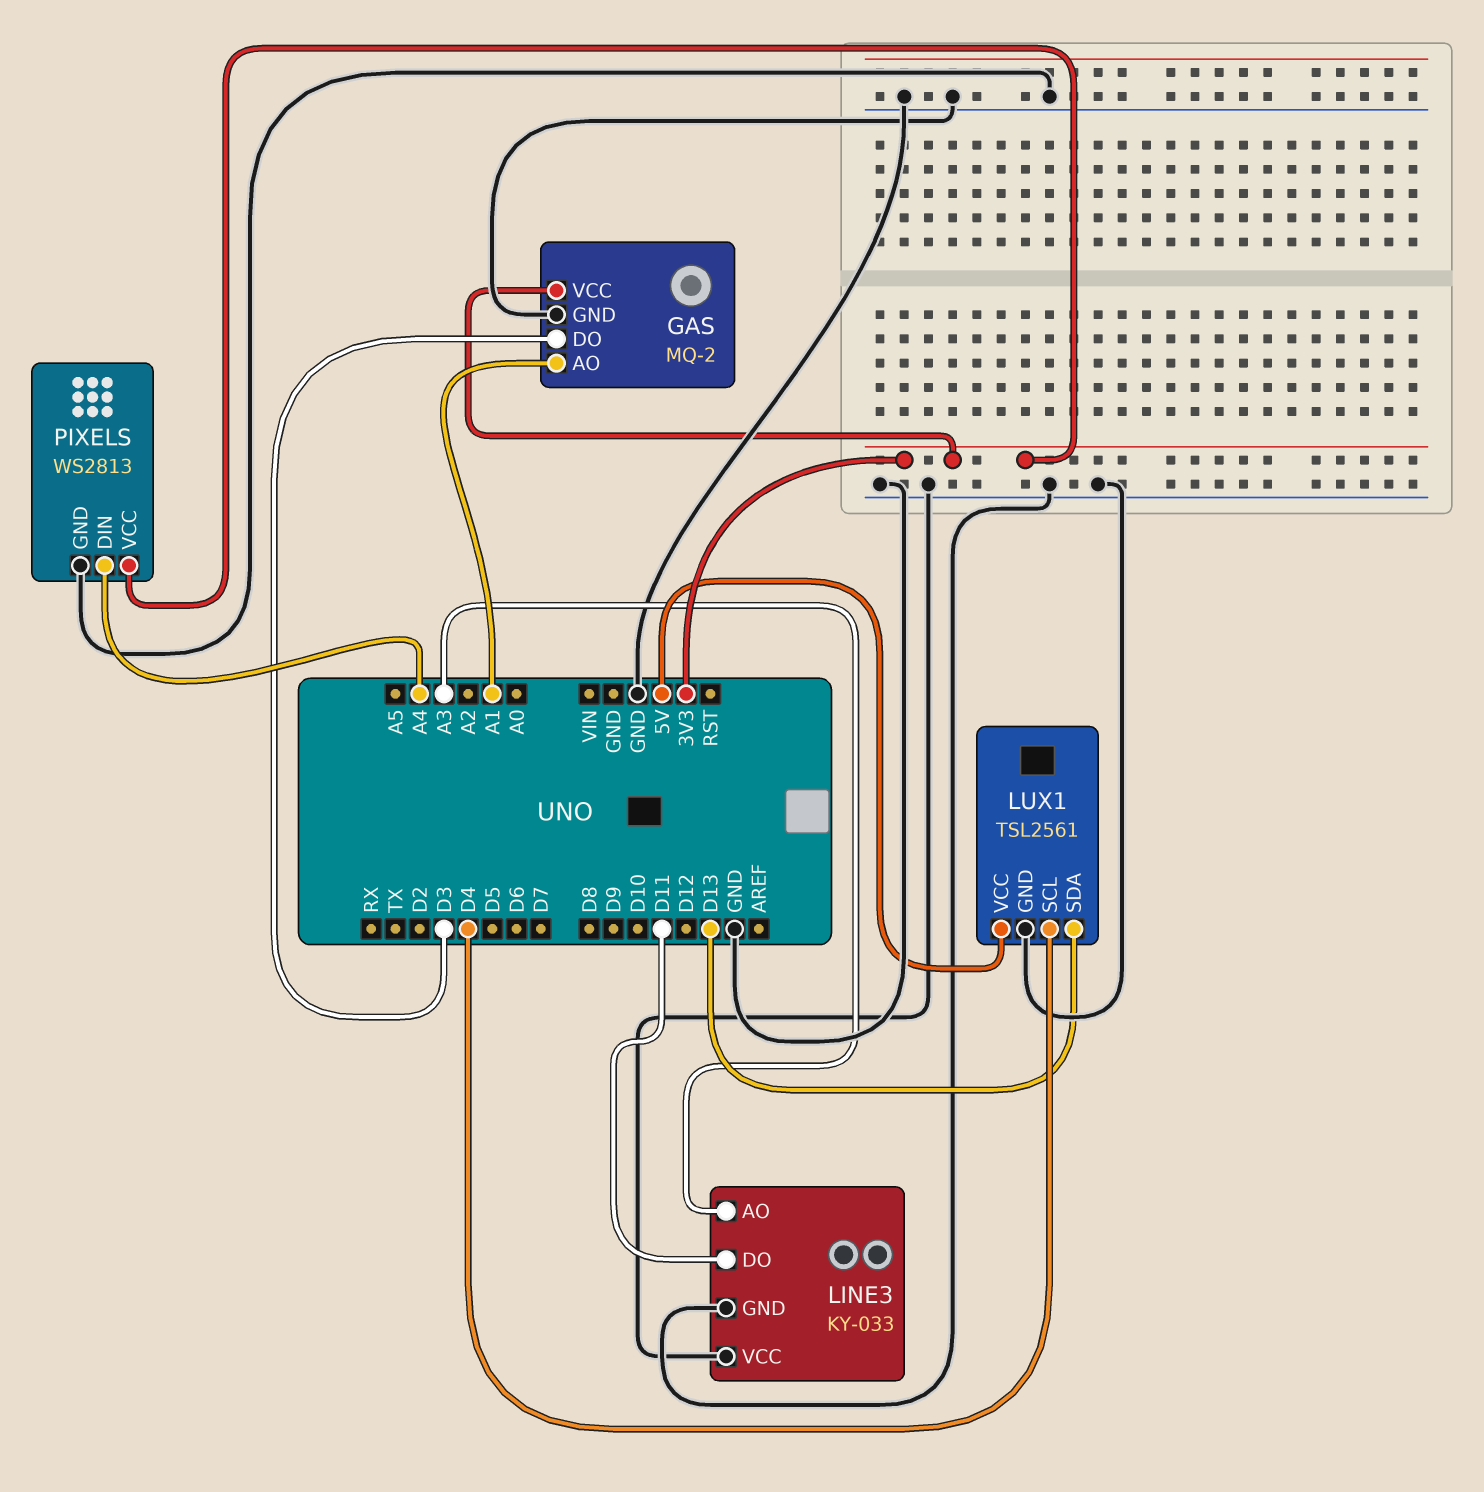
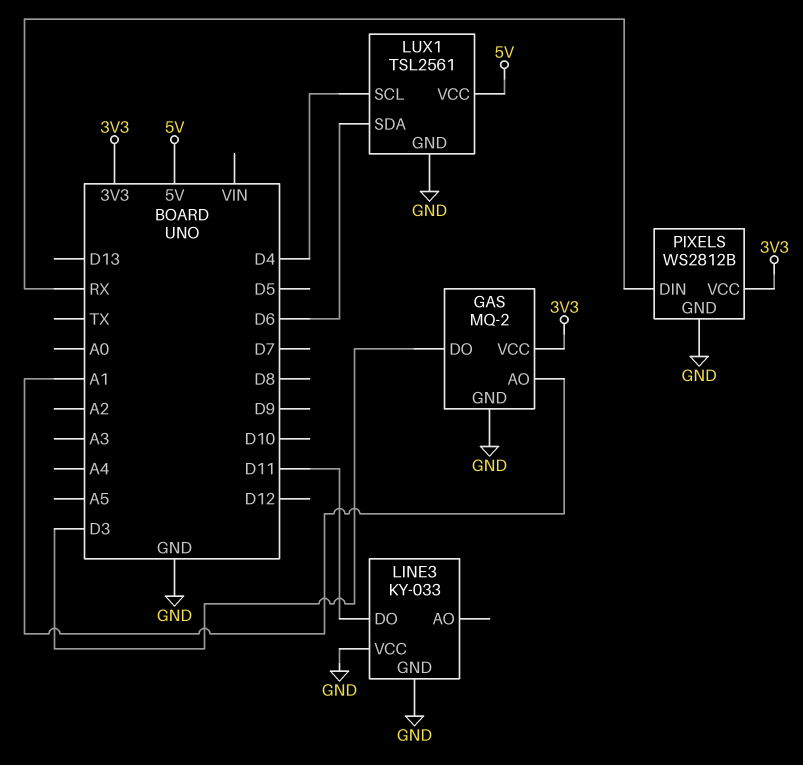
LINE3 pin AO: A3 -> none
LUX1 pin SDA: D13 -> D6
PIXELS: WS2813 -> WS2812B
PIXELS pin DIN: A4 -> RX

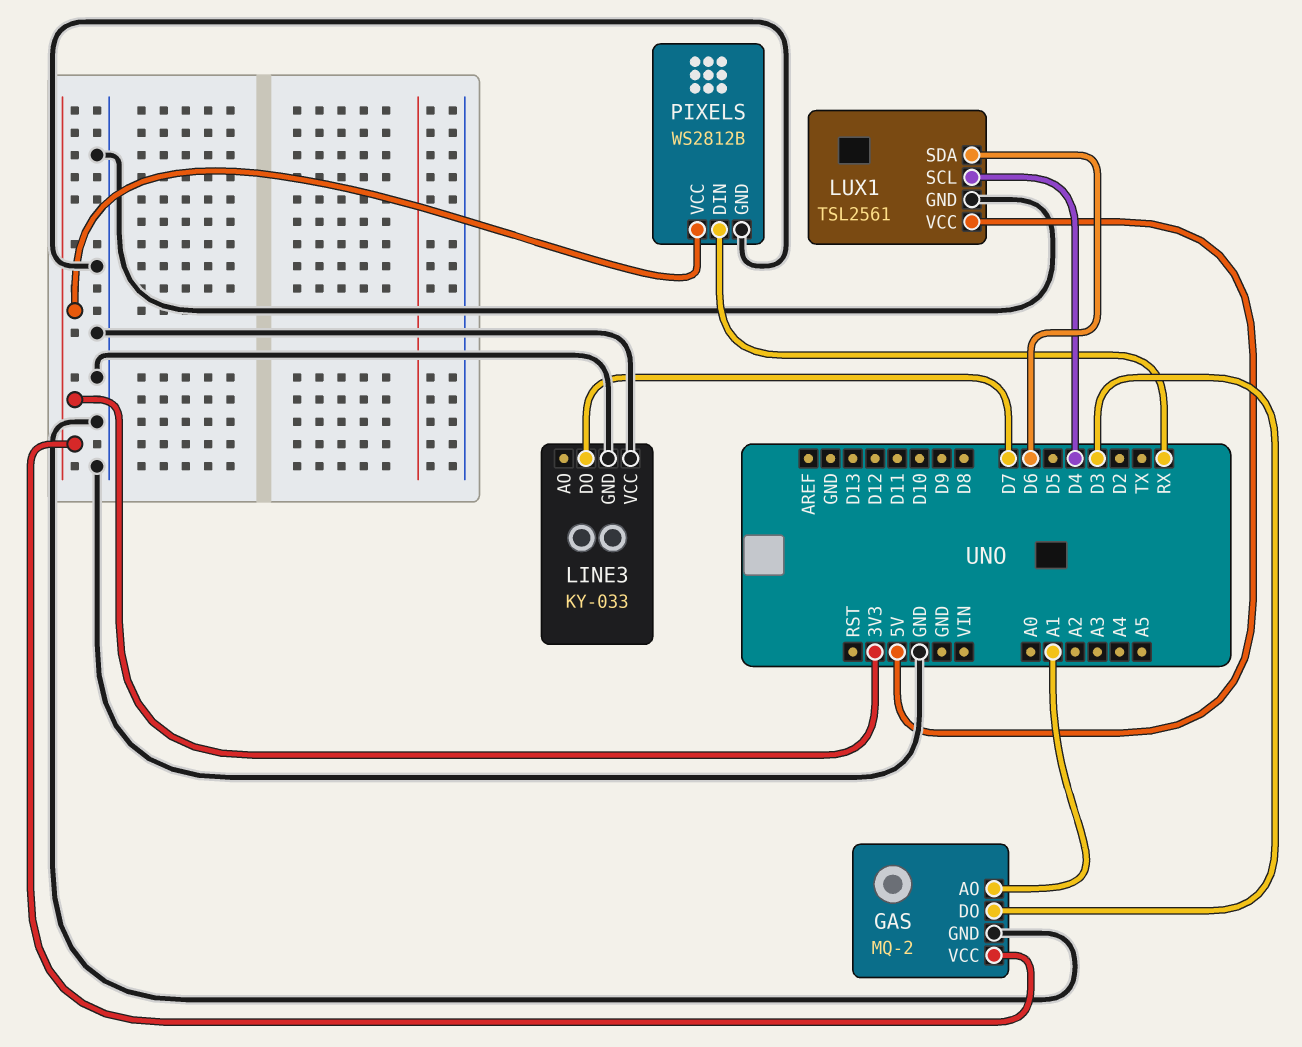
LINE3 pin DO: D11 -> D7

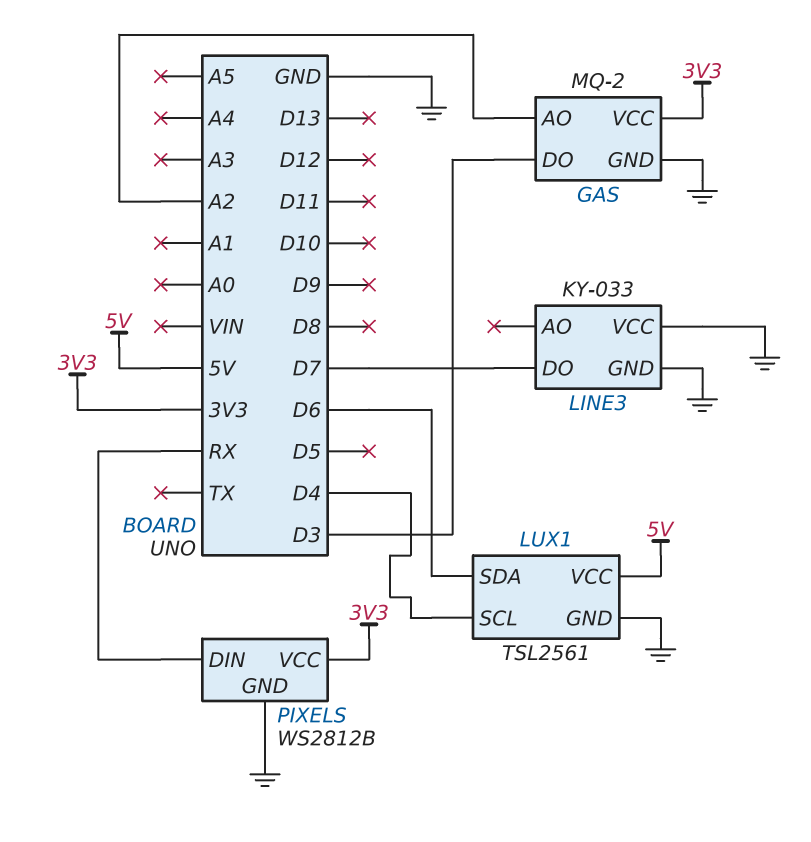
GAS pin AO: A1 -> A2

